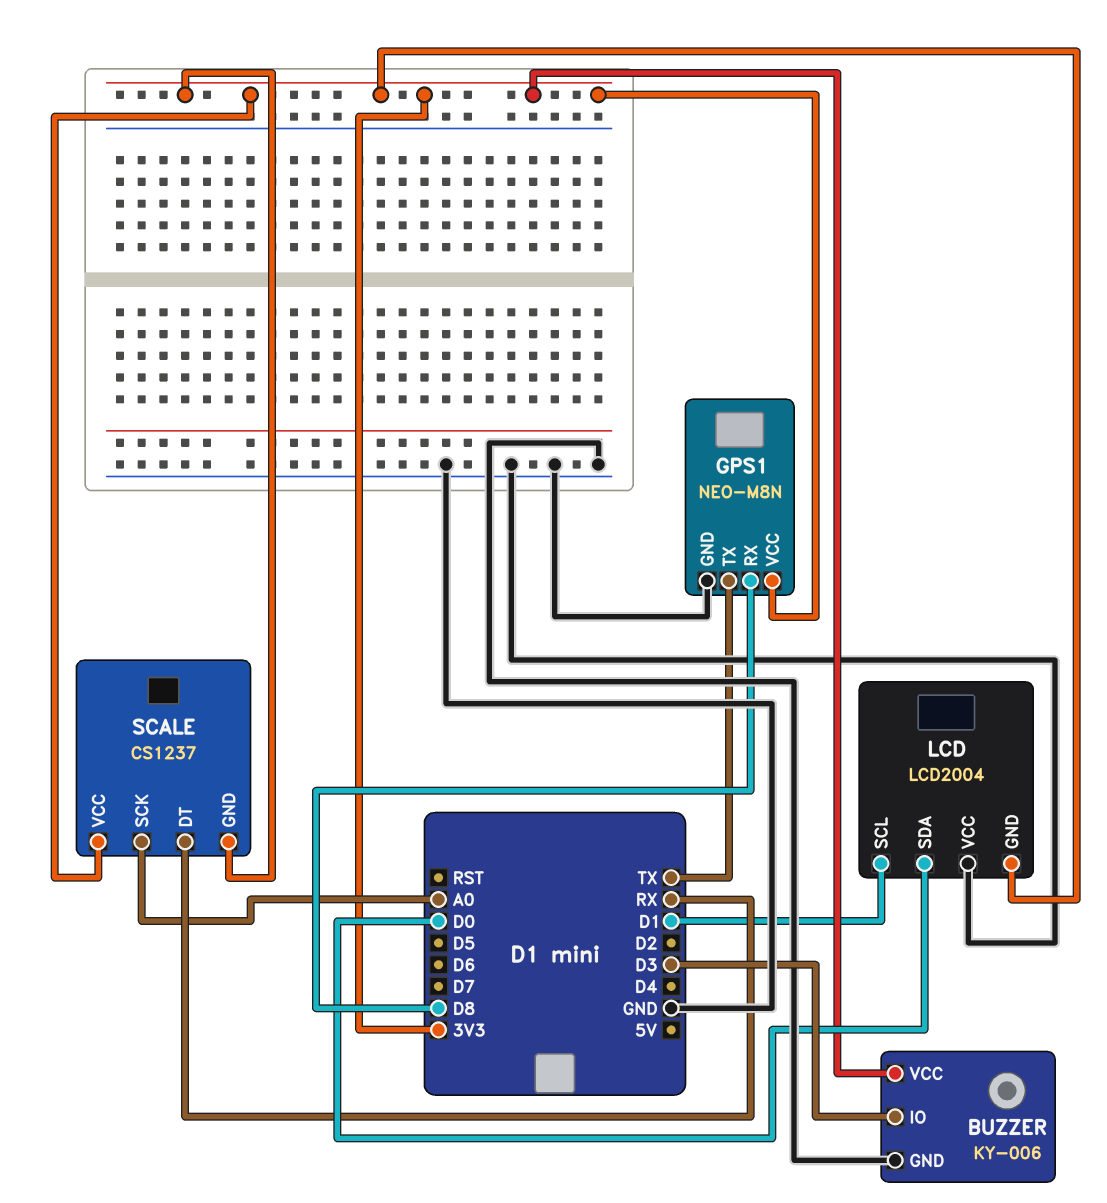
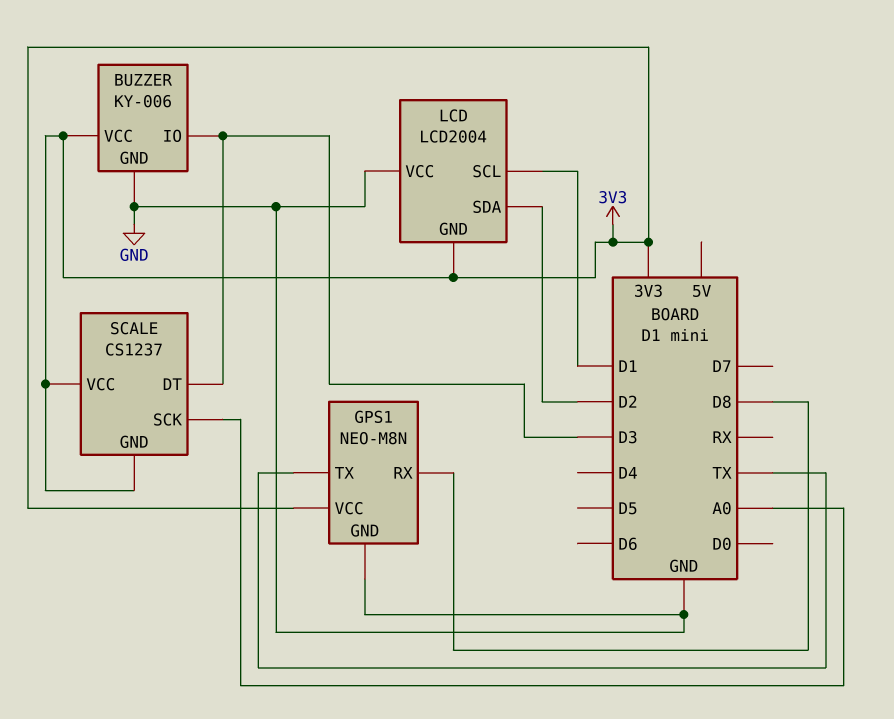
LCD pin SDA: D0 -> D2
SCALE pin DT: RX -> D3

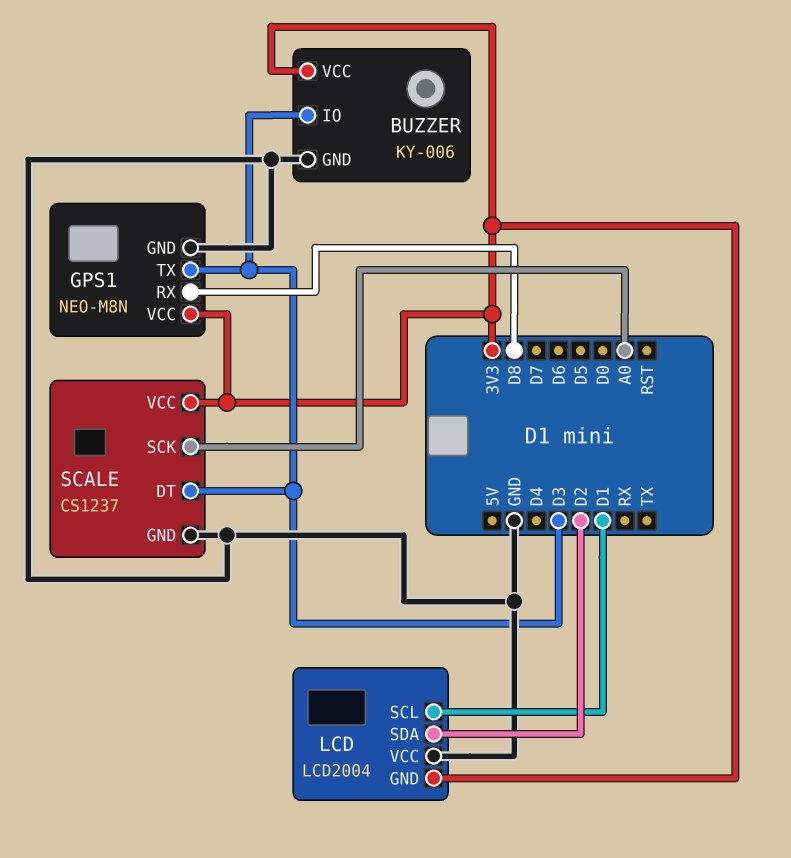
GPS1 pin TX: TX -> D3
SCALE pin GND: 3V3 -> GND

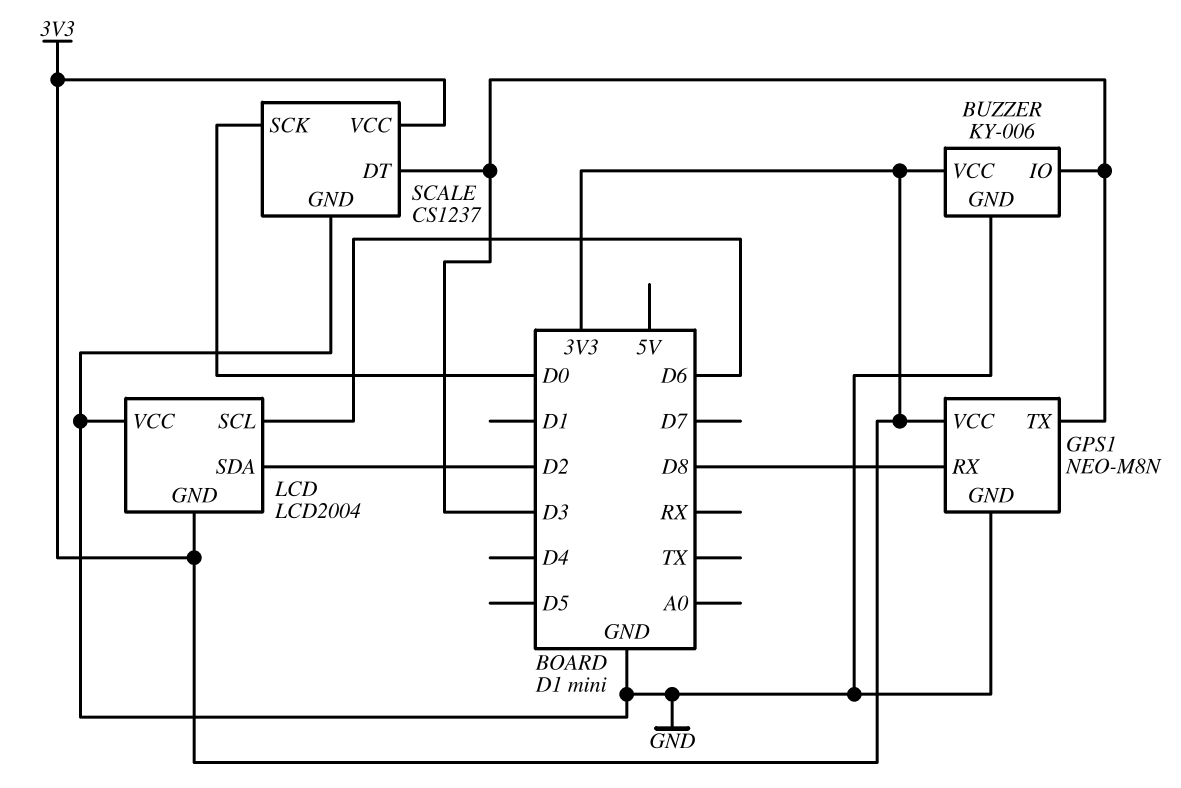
LCD pin SCL: D1 -> D6
SCALE pin SCK: A0 -> D0

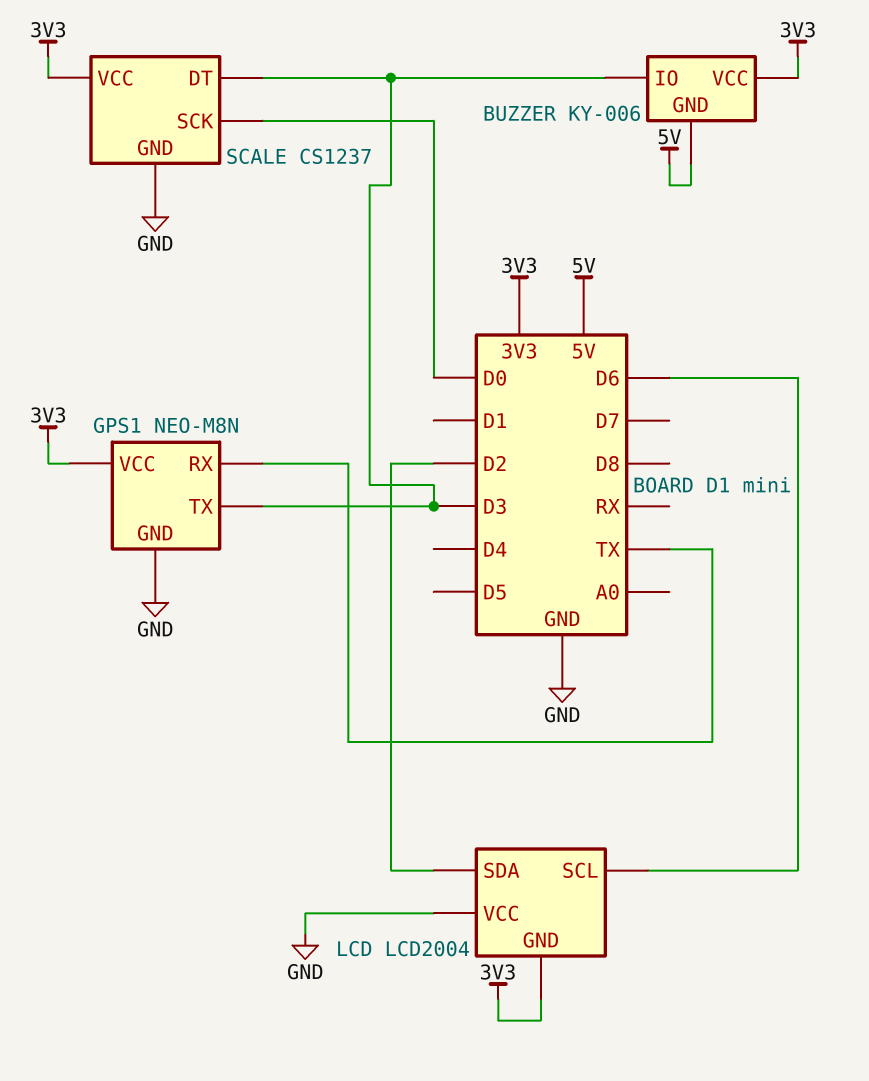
BUZZER pin GND: GND -> 5V
GPS1 pin RX: D8 -> TX

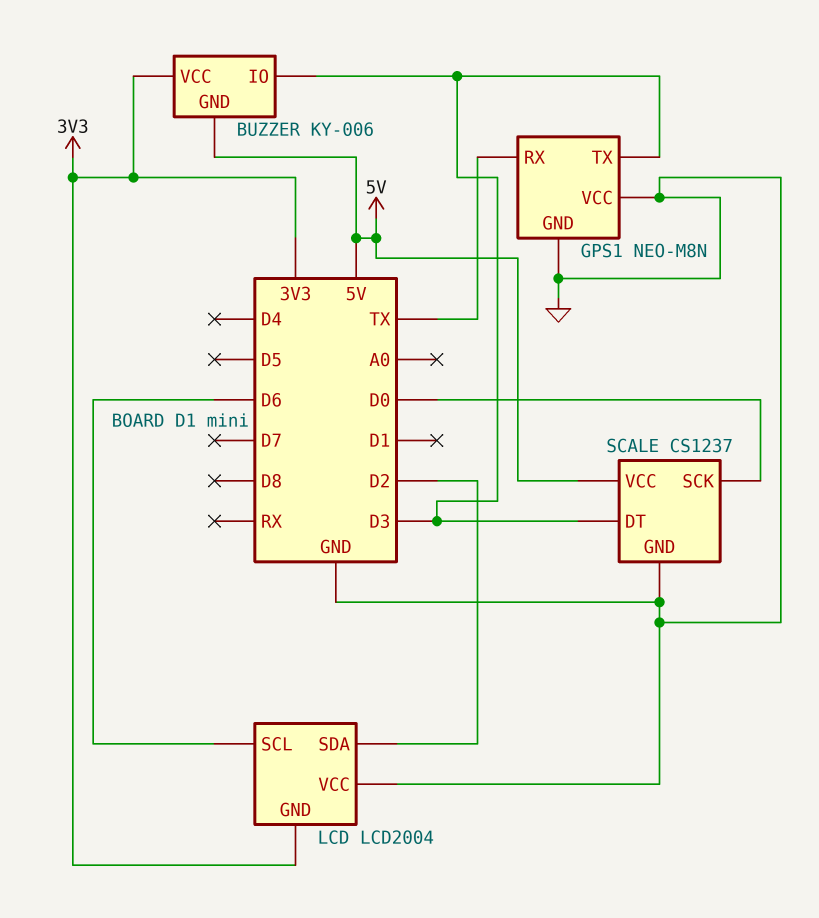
GPS1 pin VCC: 3V3 -> GND
SCALE pin VCC: 3V3 -> 5V

